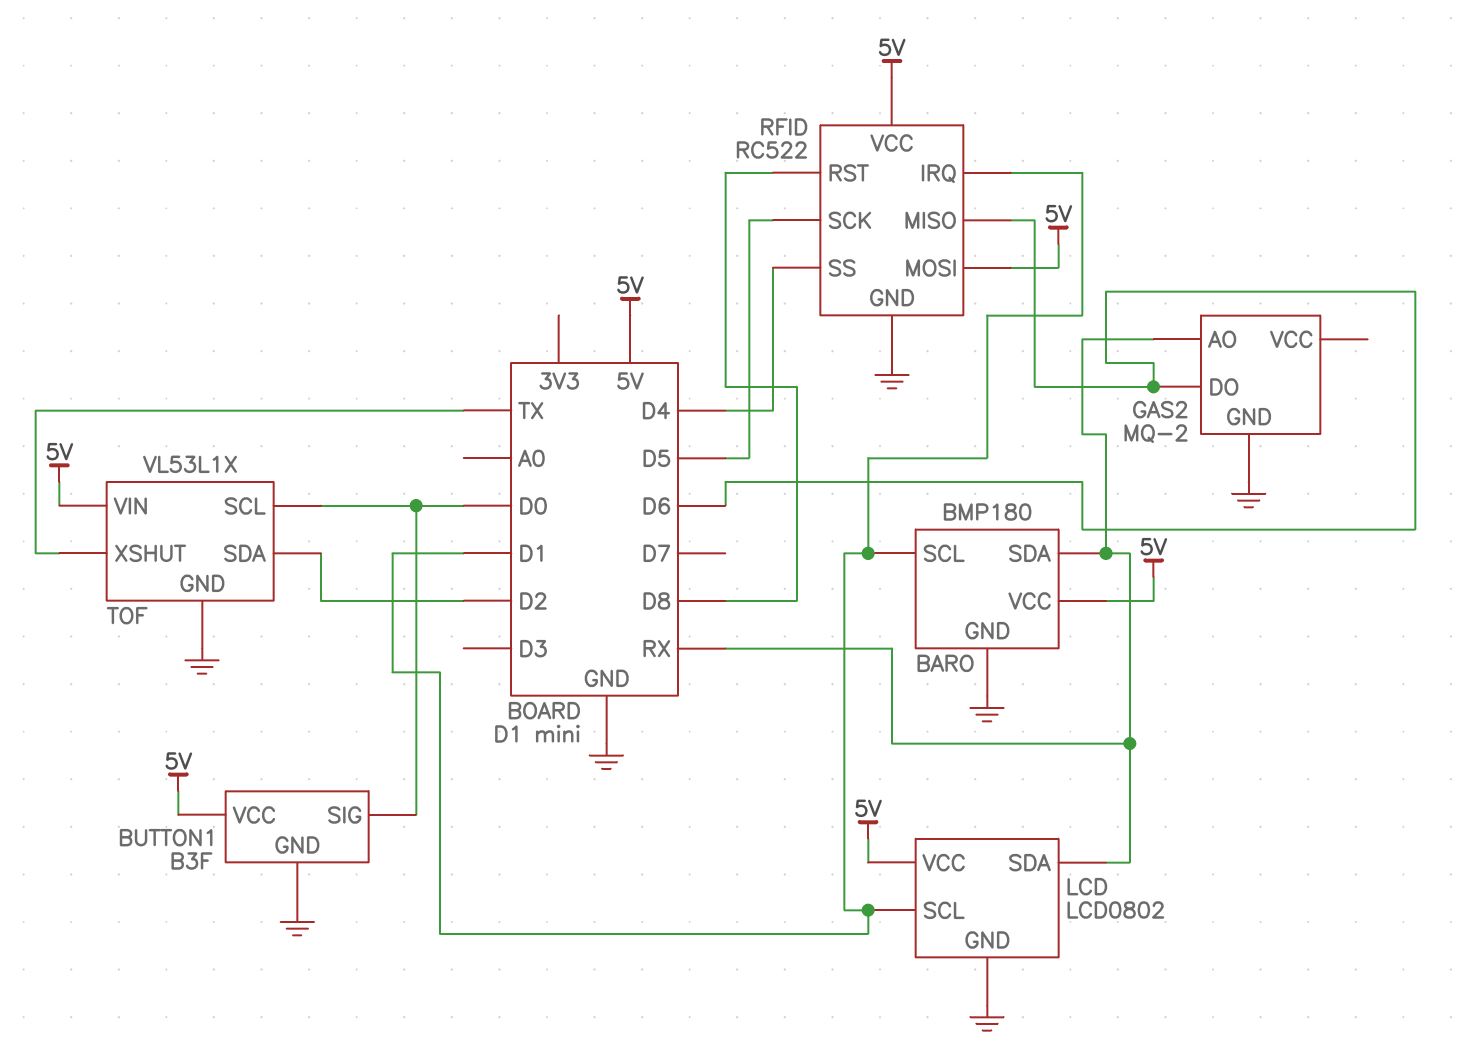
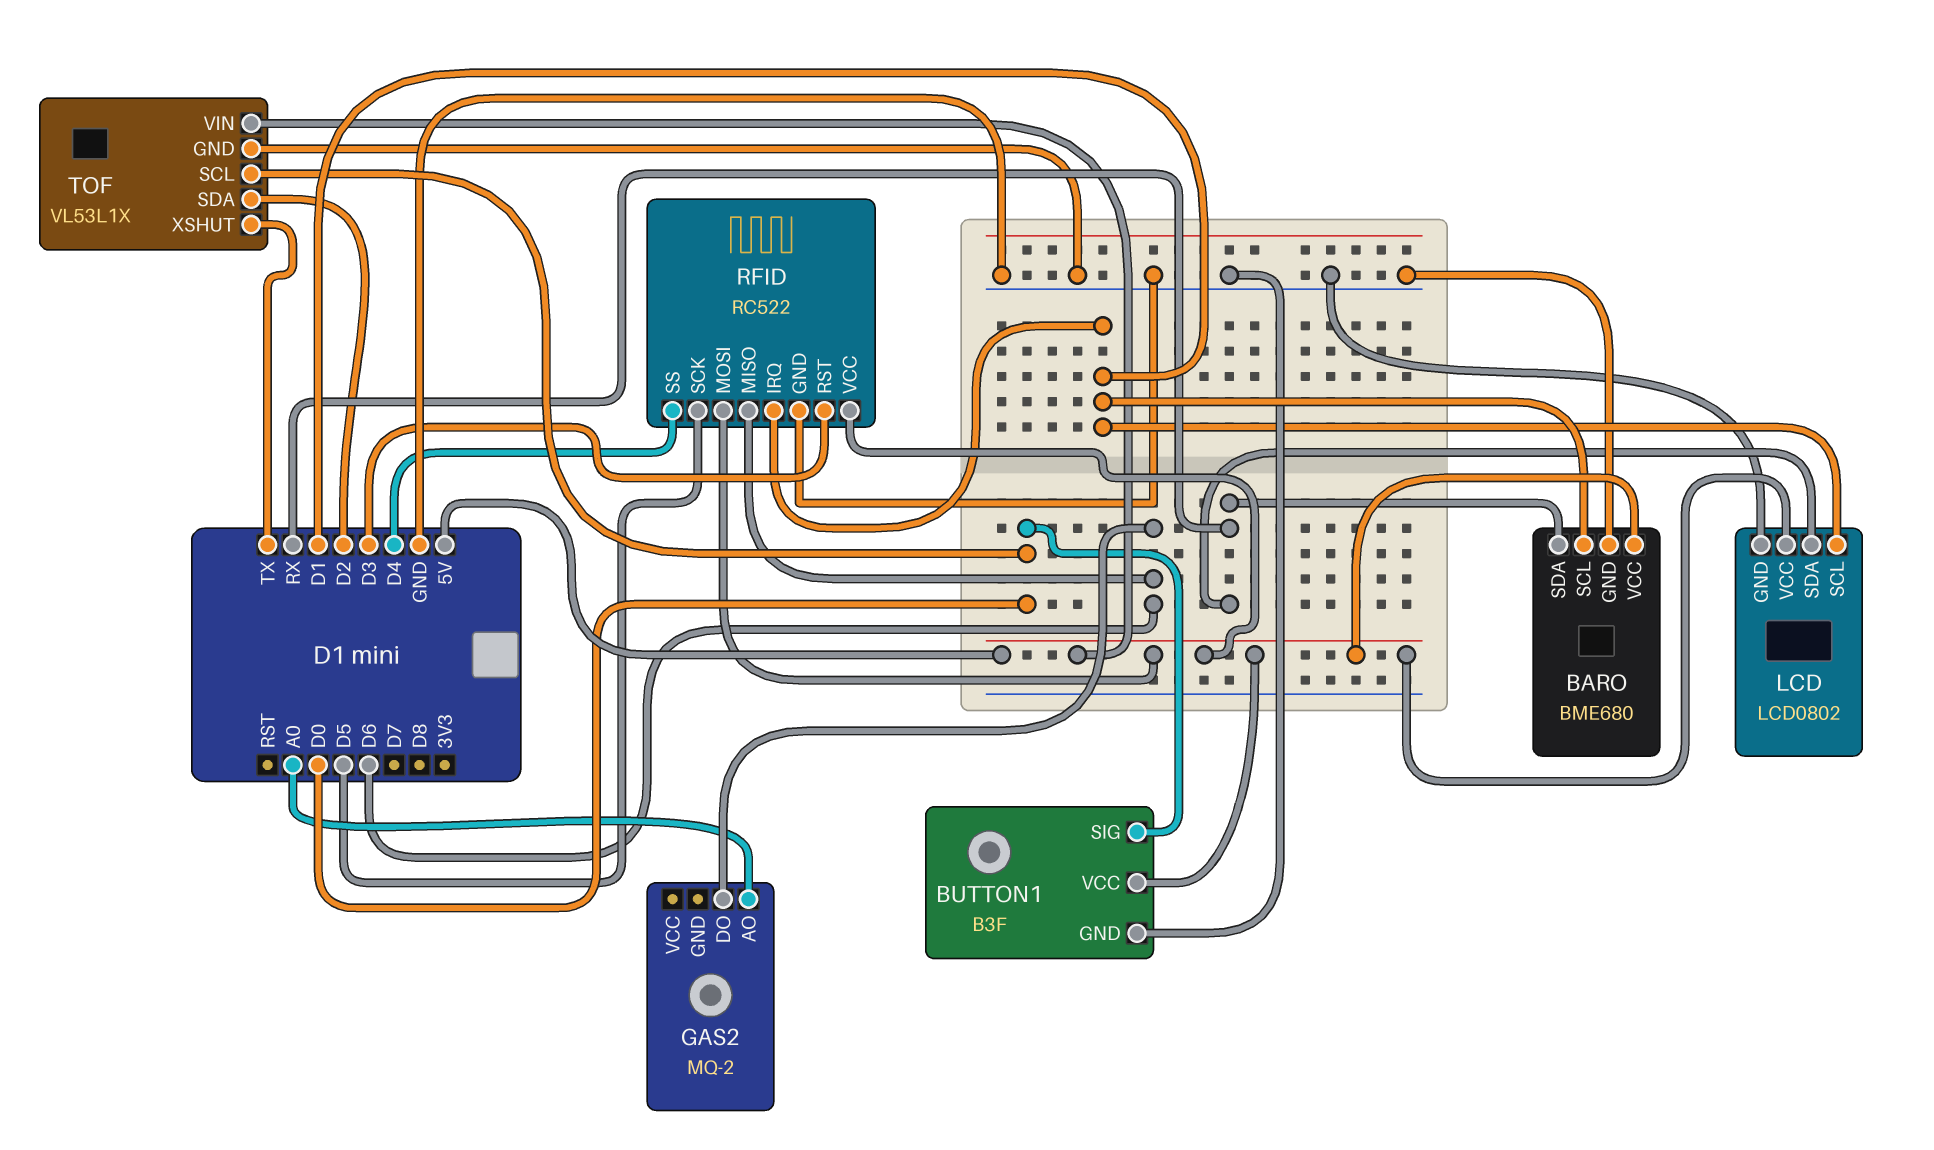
BARO: BMP180 -> BME680
GAS2 pin AO: RX -> A0
GAS2 pin GND: GND -> none
RFID pin RST: D8 -> D3

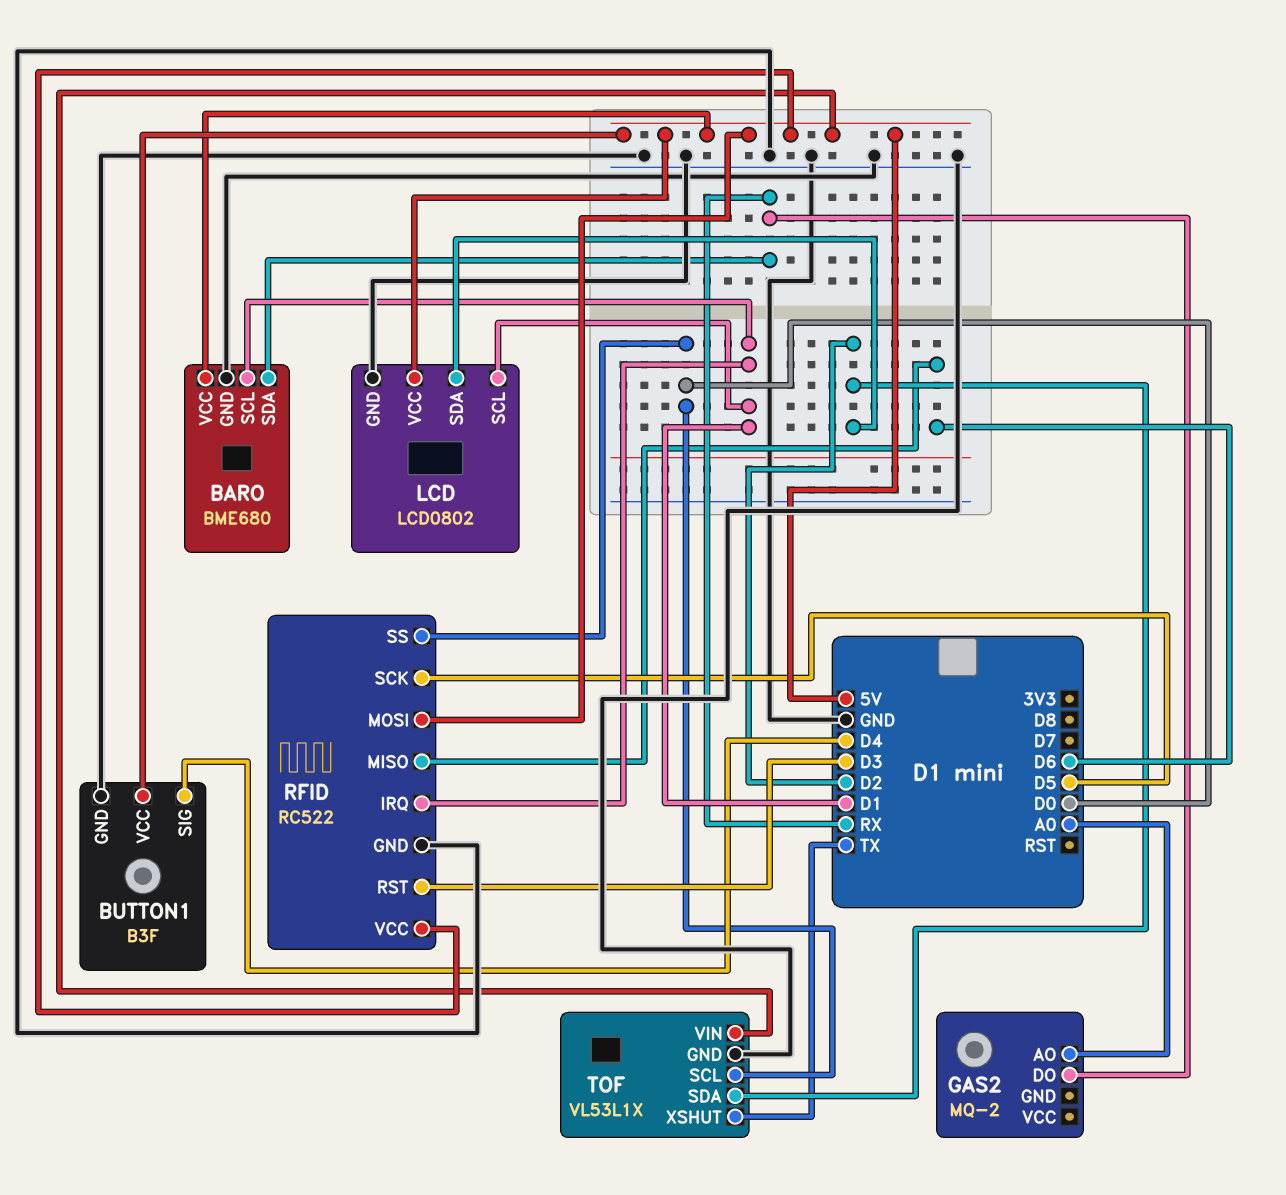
BUTTON1 pin SIG: D0 -> D4
GAS2 pin DO: D6 -> RX
LCD pin SDA: RX -> D2
RFID pin SS: D4 -> D0

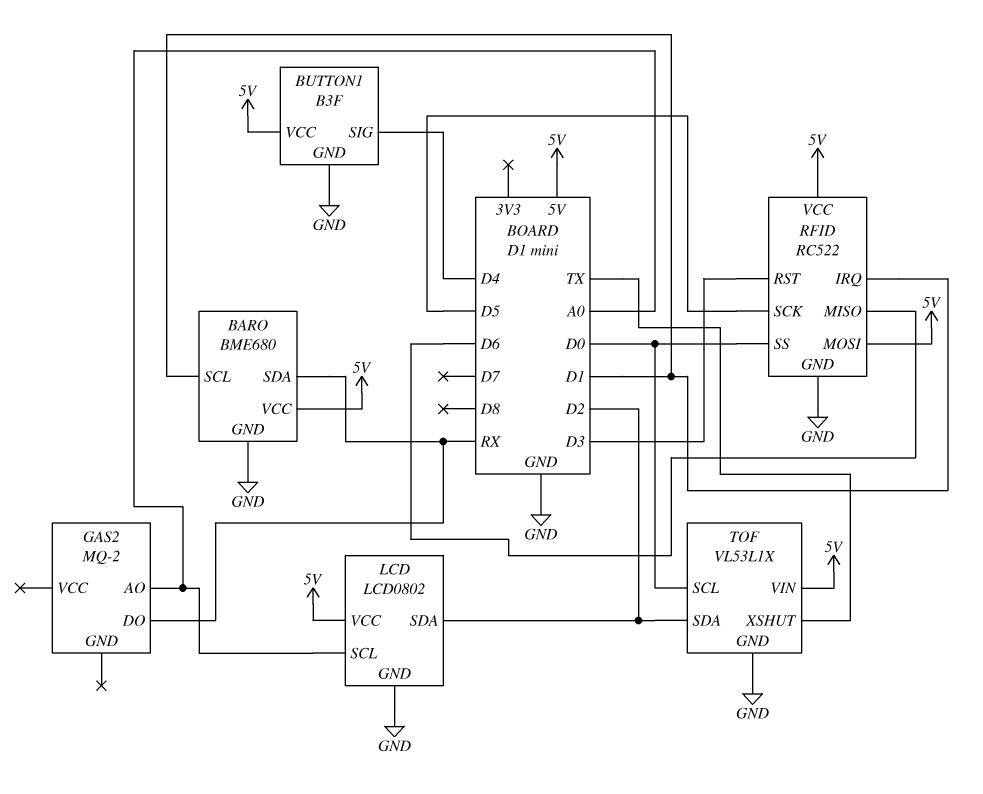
LCD pin SCL: D1 -> A0

